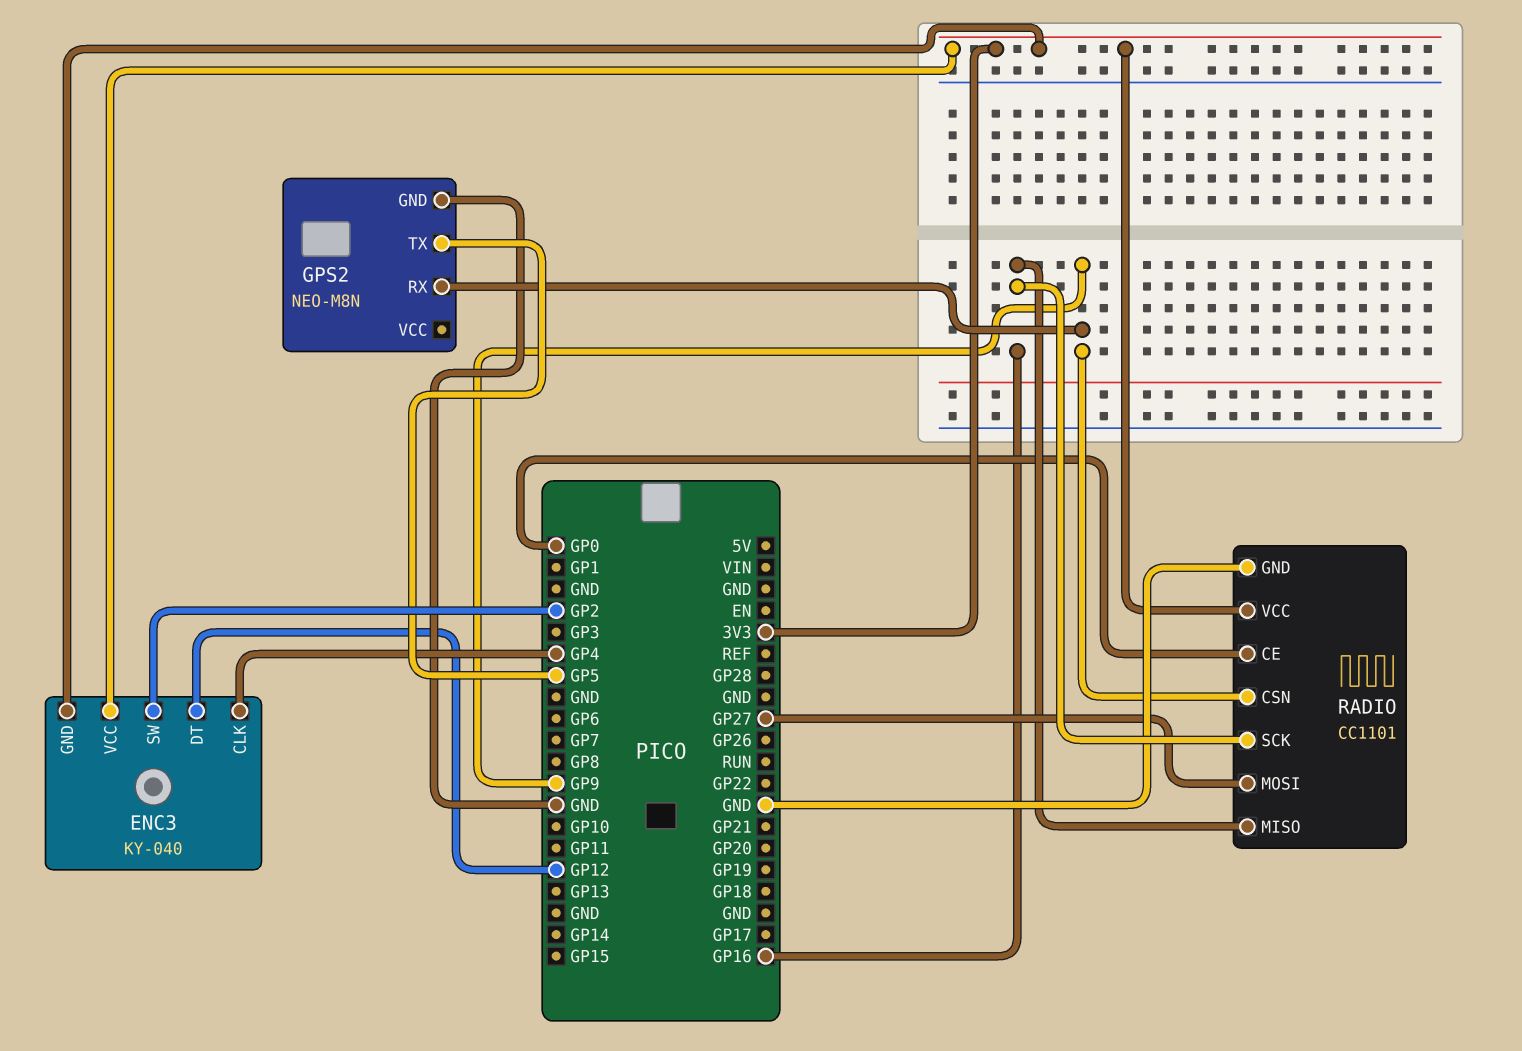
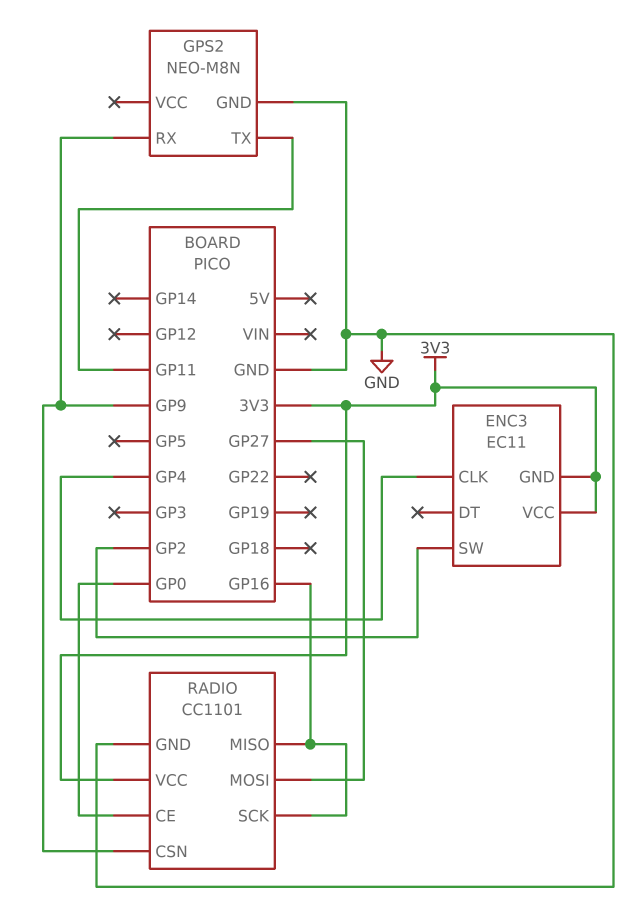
ENC3: KY-040 -> EC11
ENC3 pin DT: GP12 -> none
GPS2 pin TX: GP5 -> GP11

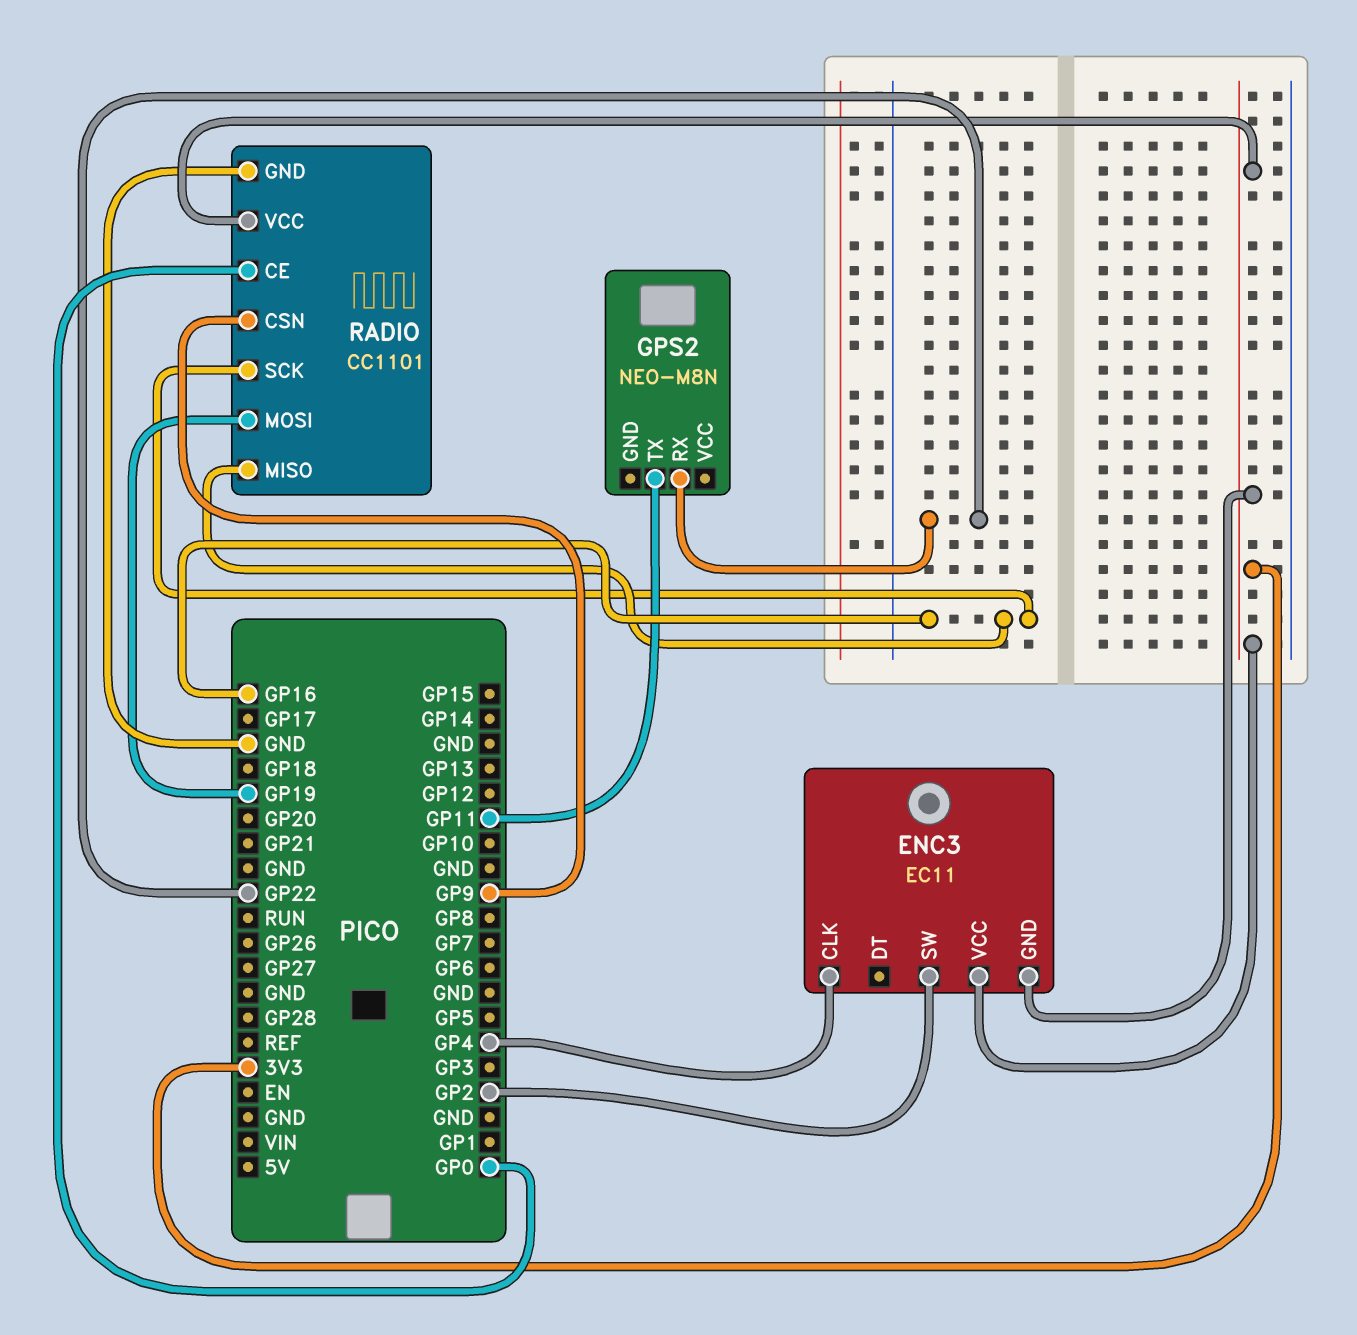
GPS2 pin GND: GND -> none
GPS2 pin RX: GP9 -> GP22
RADIO pin MOSI: GP27 -> GP19

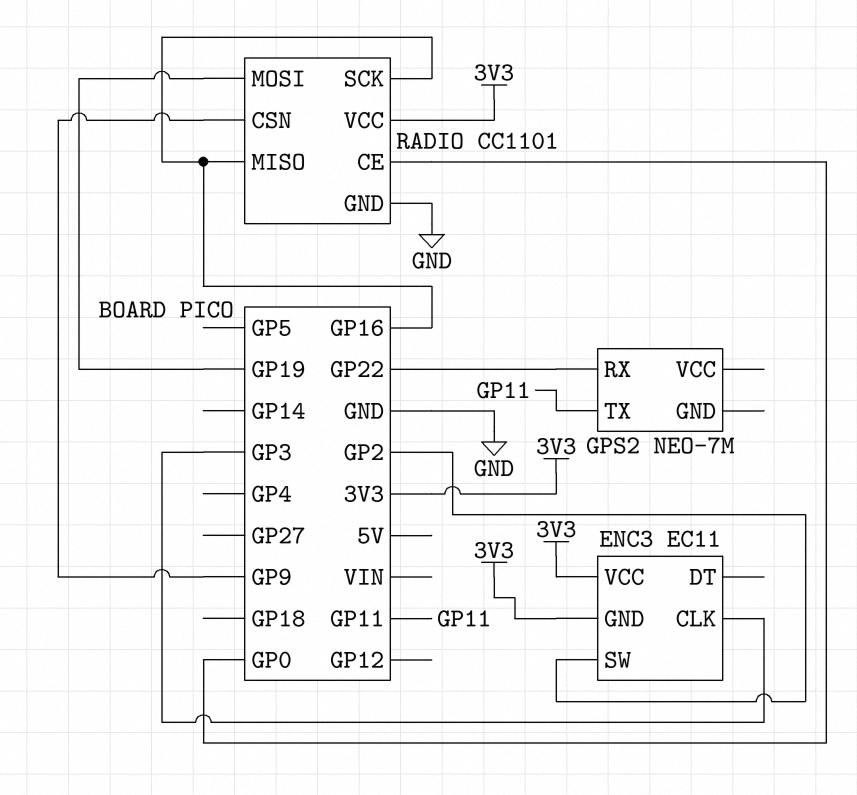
ENC3 pin CLK: GP4 -> GP3
GPS2: NEO-M8N -> NEO-7M

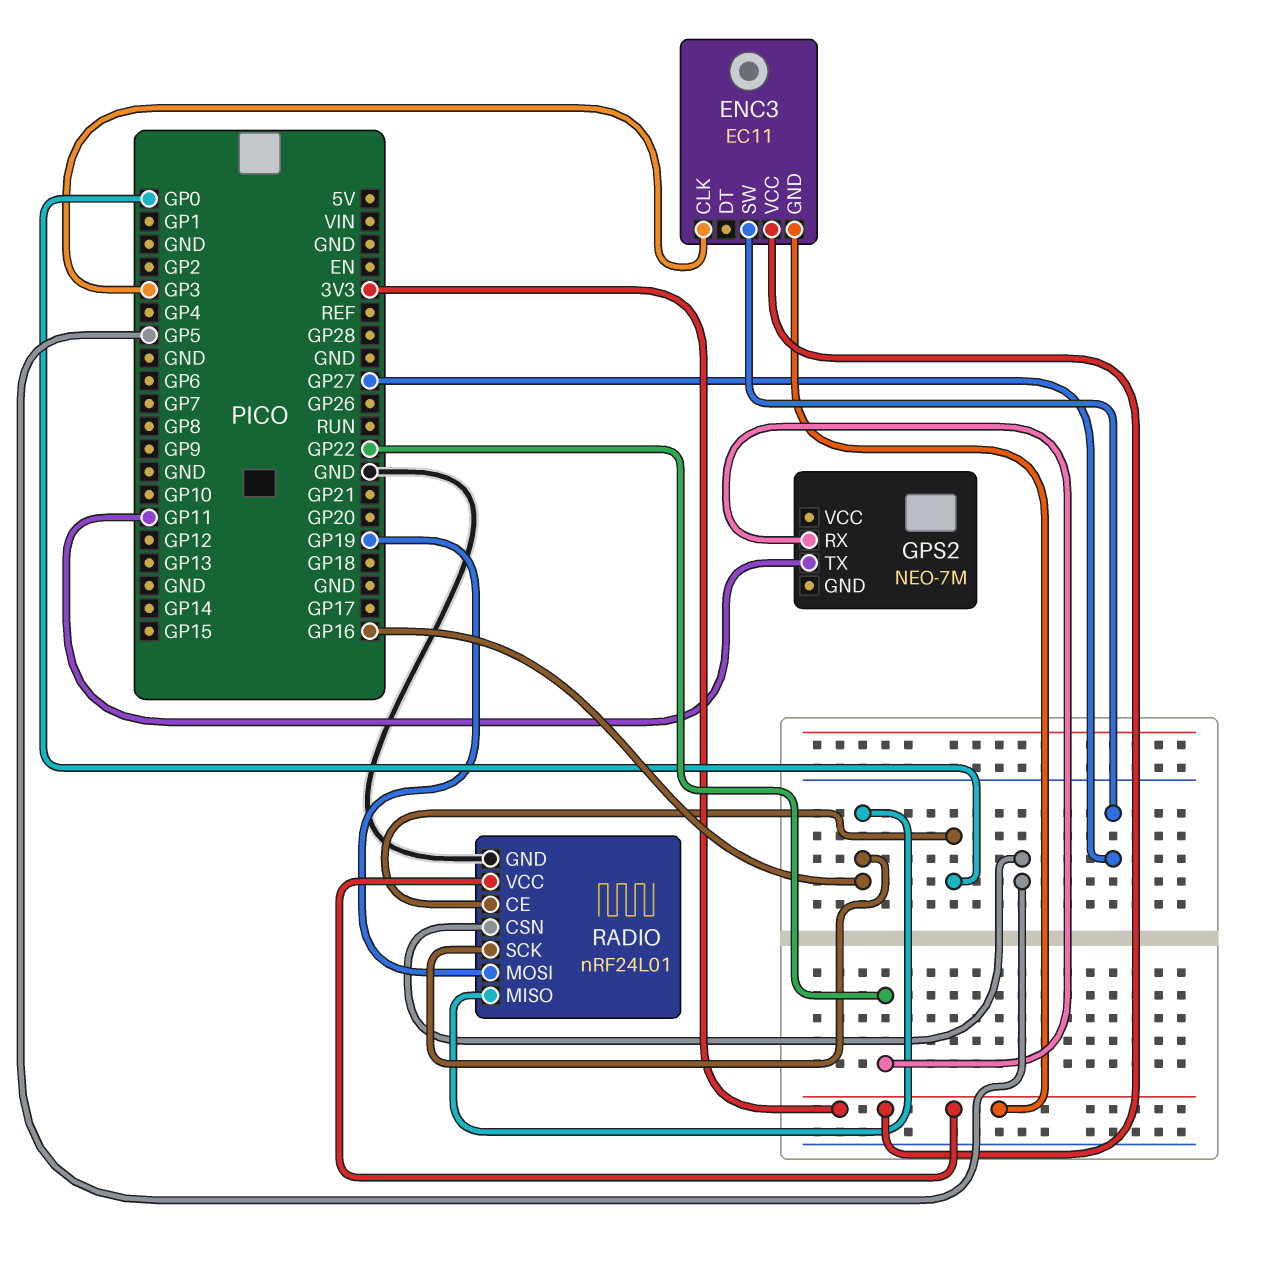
ENC3 pin SW: GP2 -> GP27
RADIO: CC1101 -> nRF24L01
RADIO pin CSN: GP9 -> GP5

